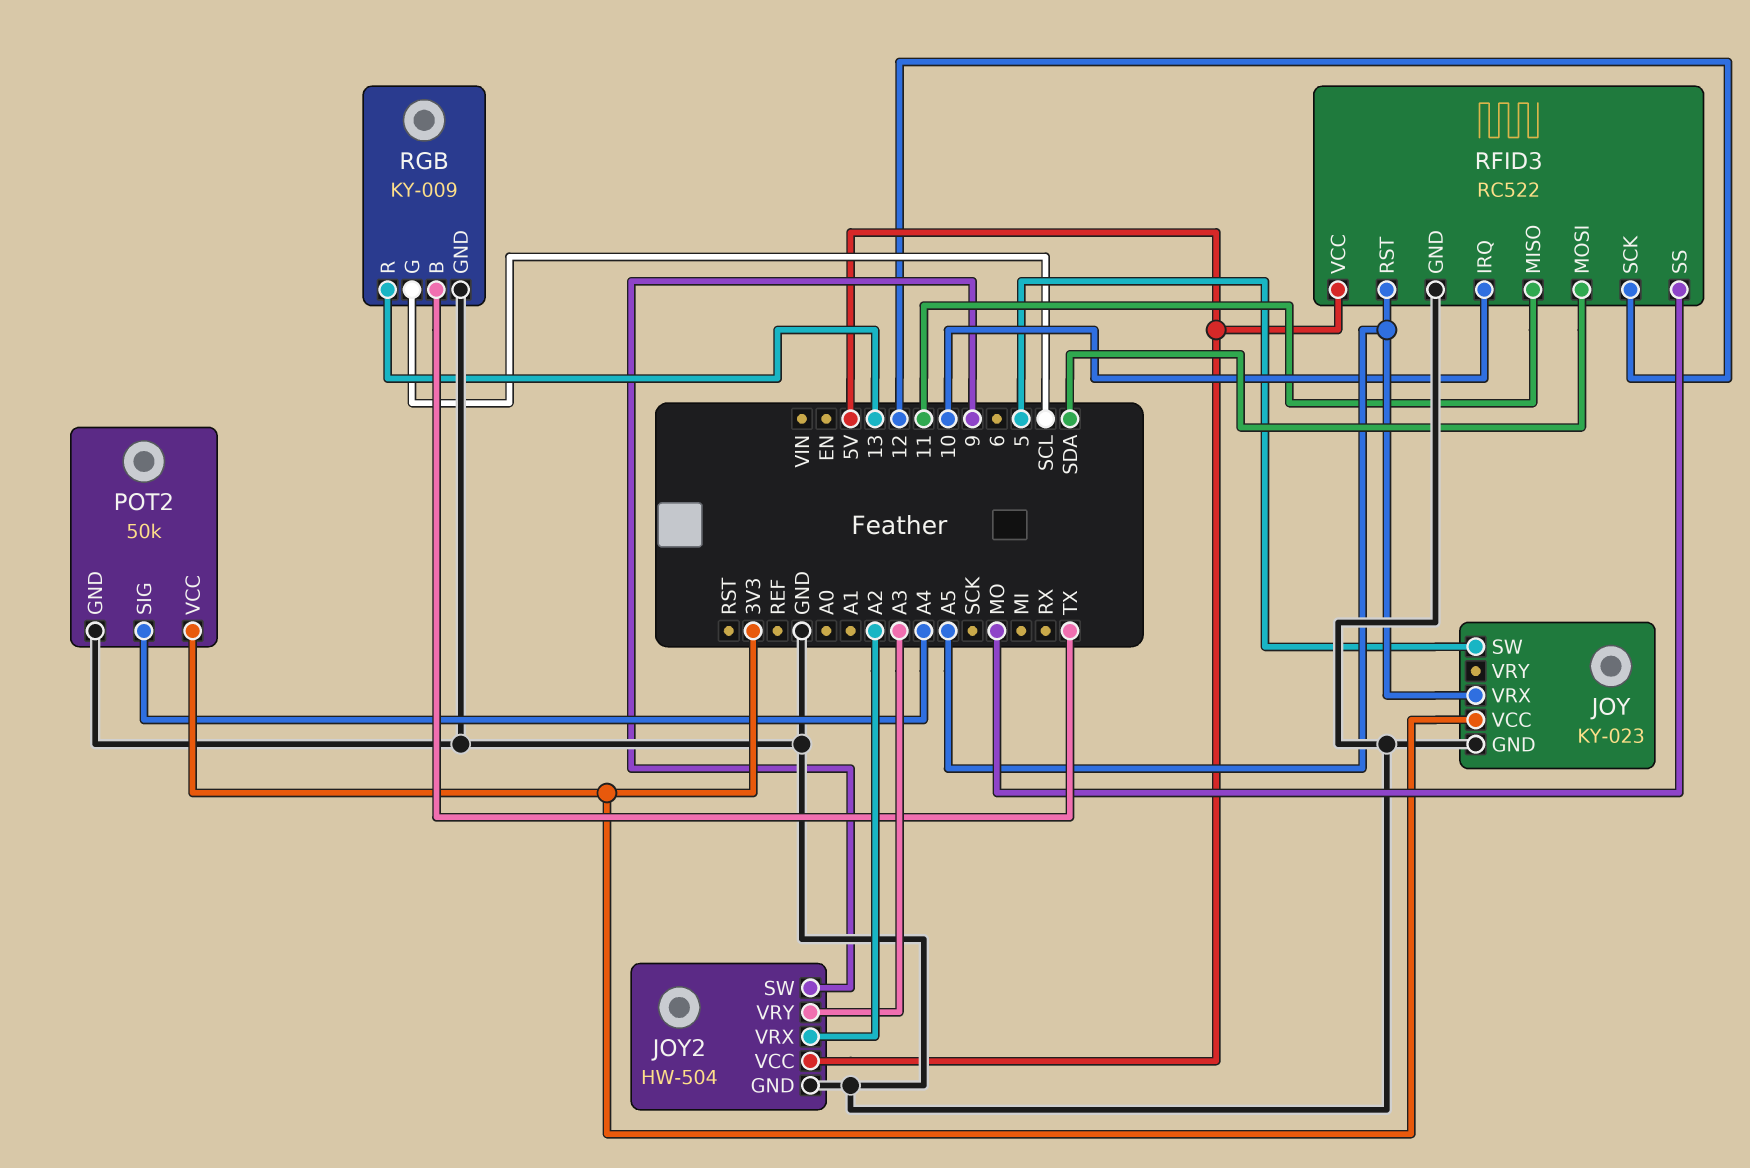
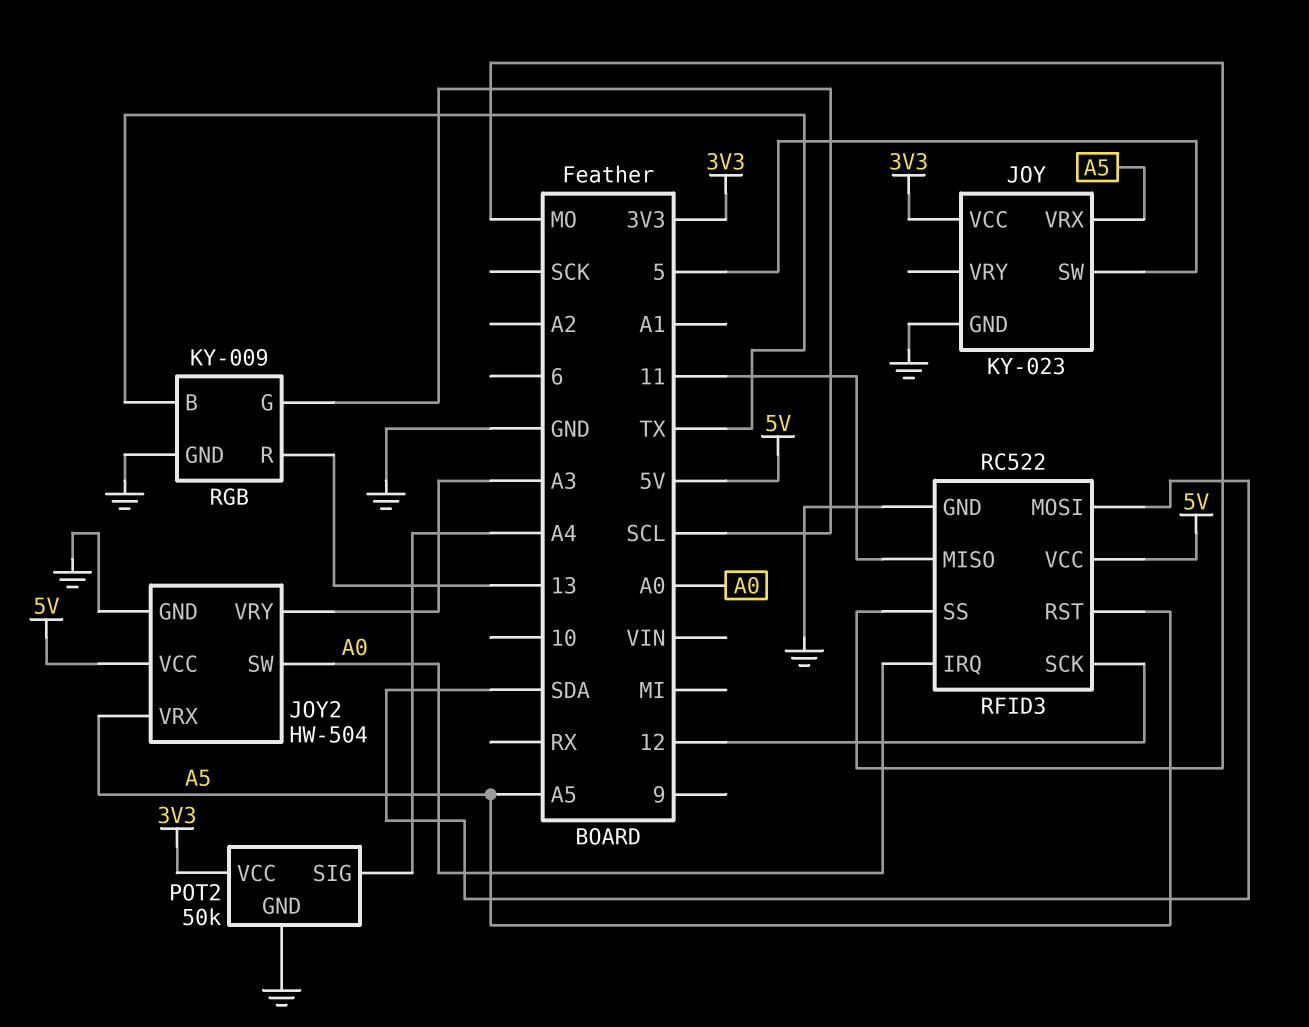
JOY2 pin SW: 9 -> A0
JOY2 pin VRX: A2 -> A5
RFID3 pin IRQ: 10 -> A0

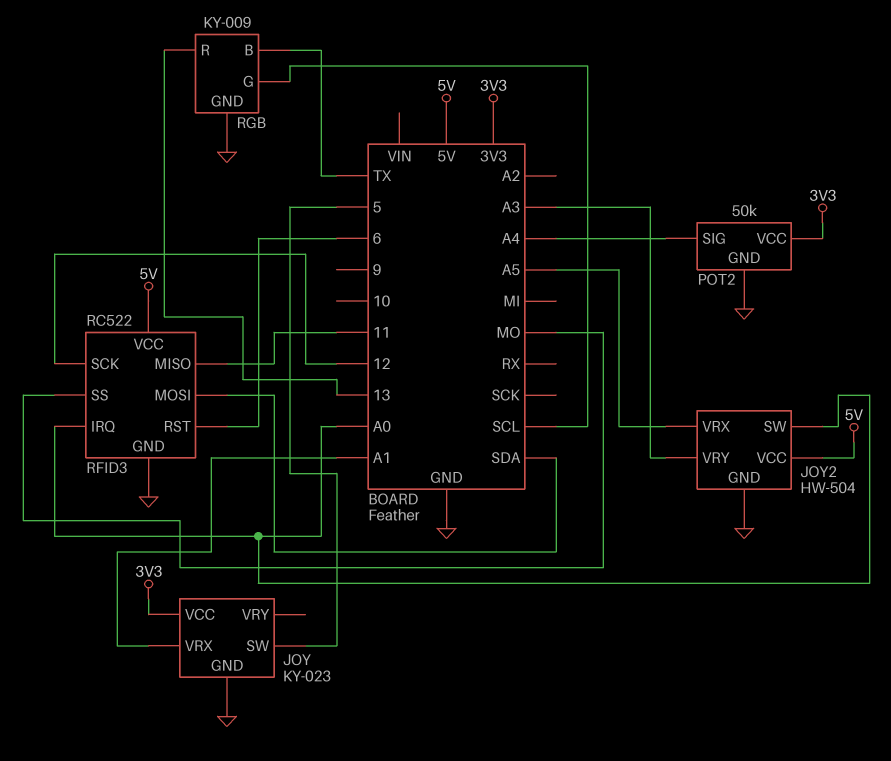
JOY pin VRX: A5 -> A1
RFID3 pin RST: A5 -> 6

